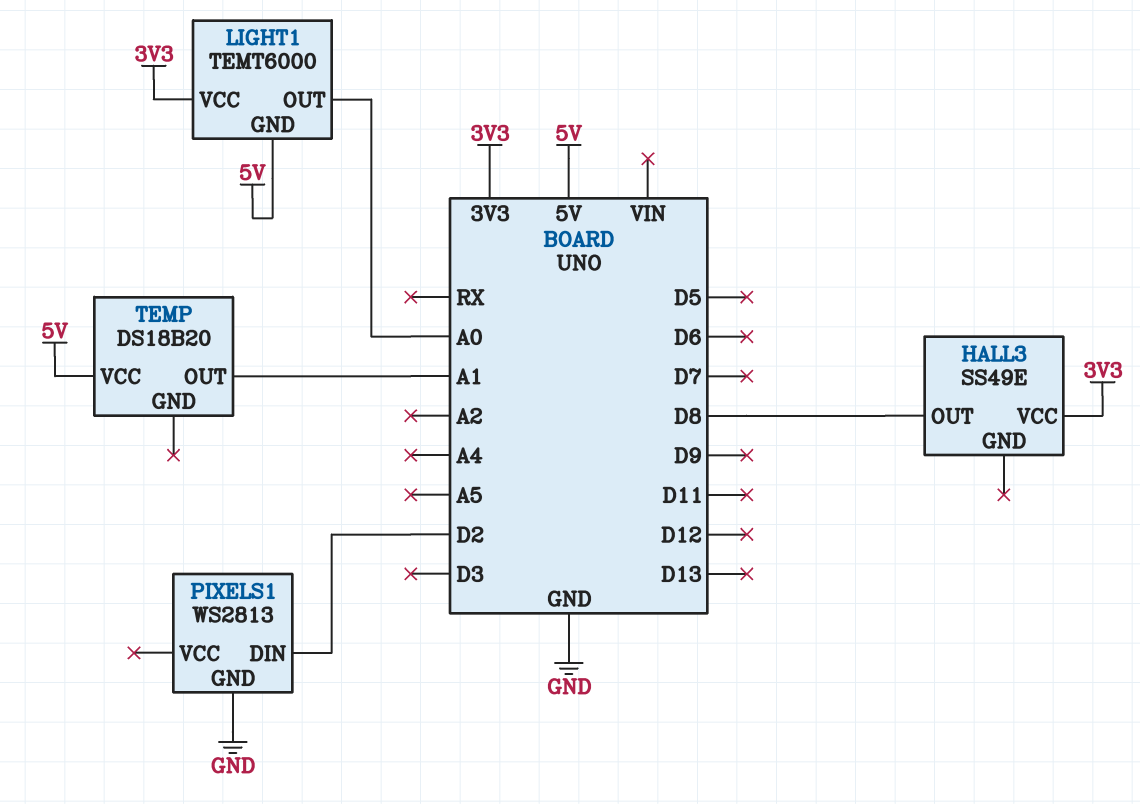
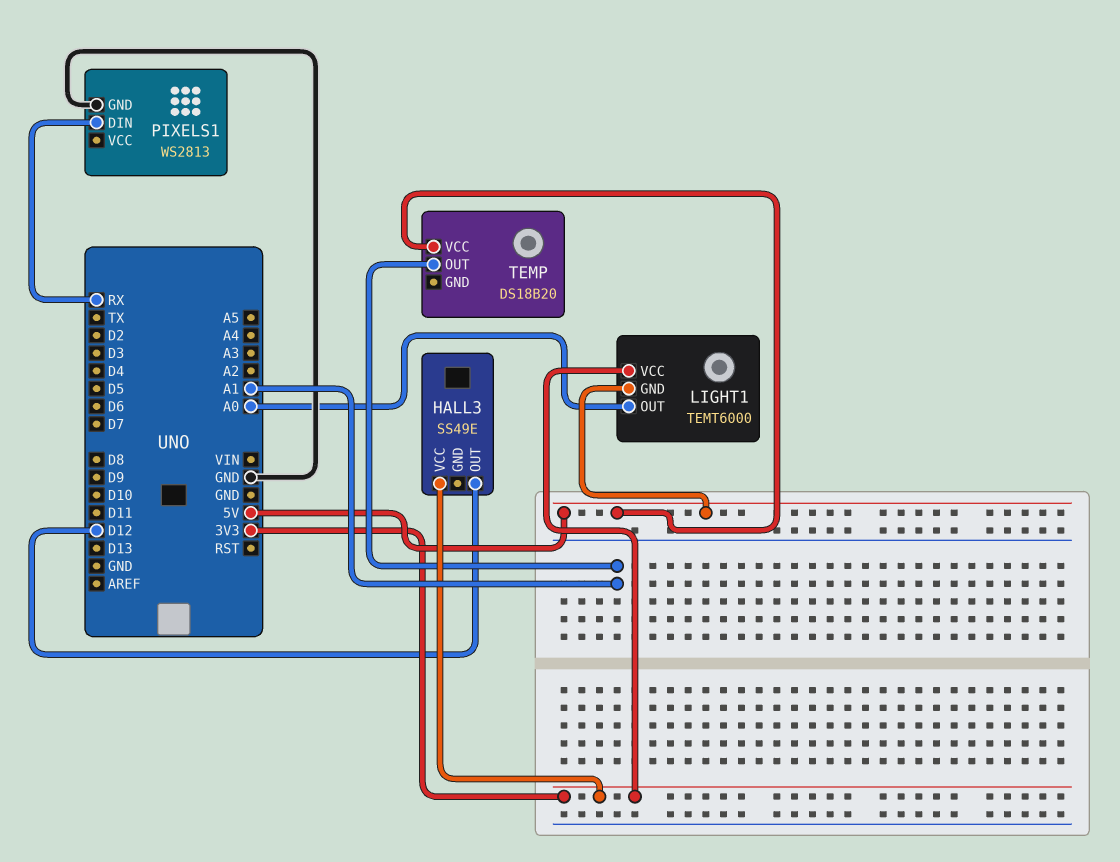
HALL3 pin OUT: D8 -> D12
PIXELS1 pin DIN: D2 -> RX

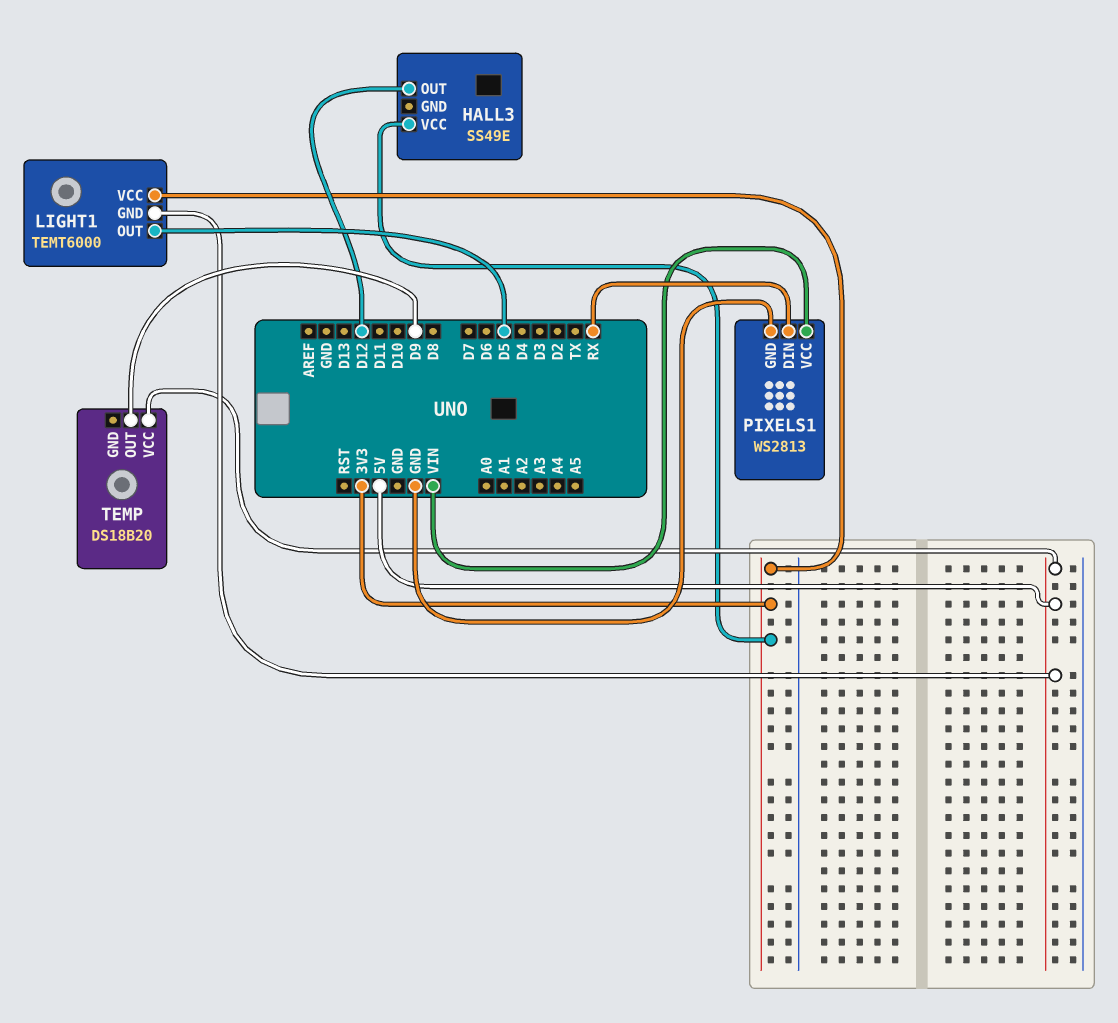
LIGHT1 pin OUT: A0 -> D5
PIXELS1 pin VCC: none -> VIN
TEMP pin OUT: A1 -> D9

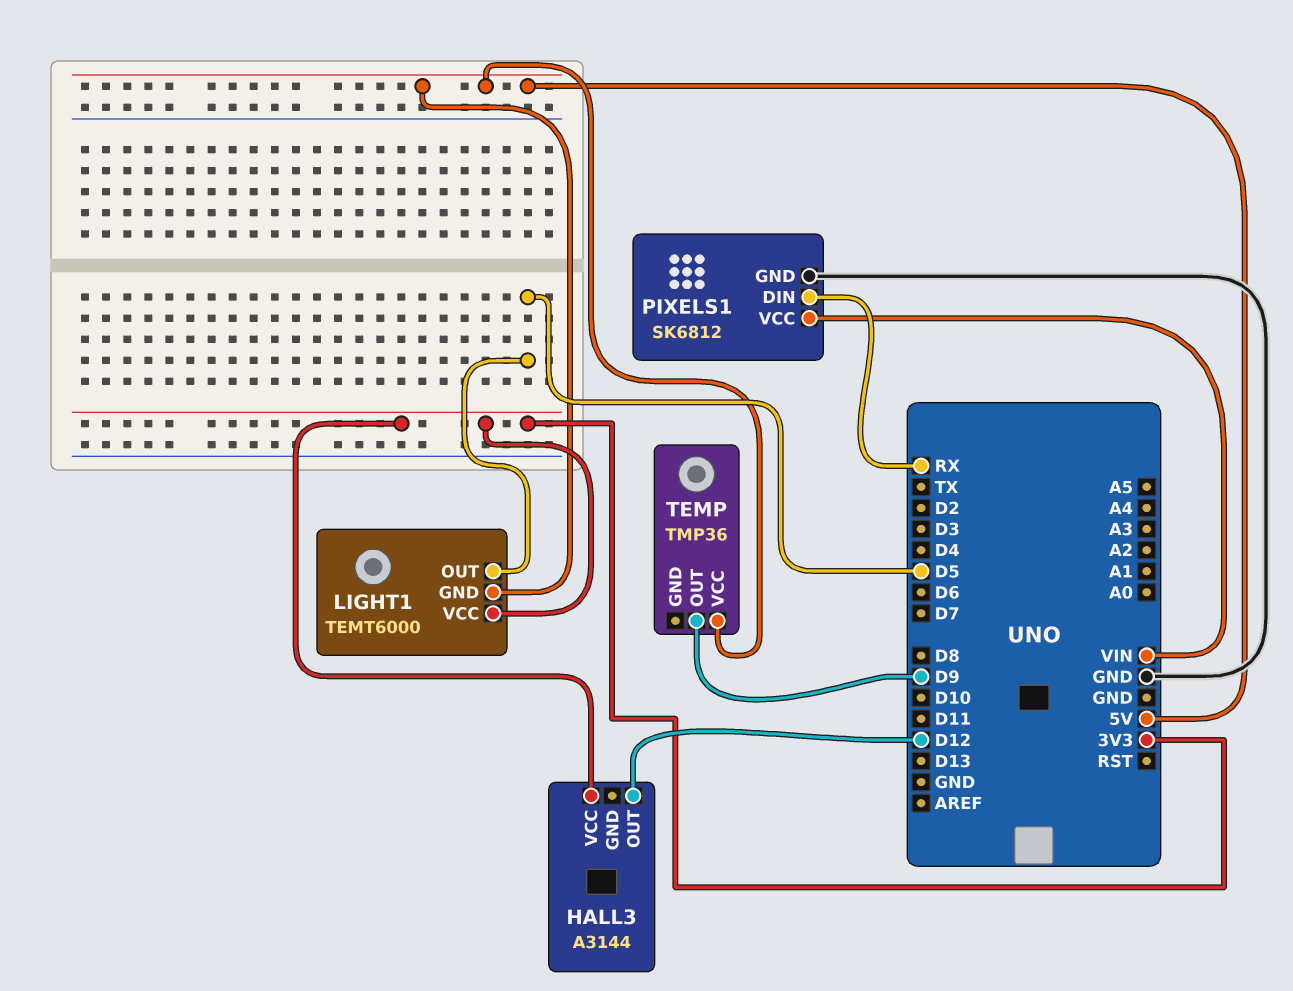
HALL3: SS49E -> A3144
PIXELS1: WS2813 -> SK6812
TEMP: DS18B20 -> TMP36

